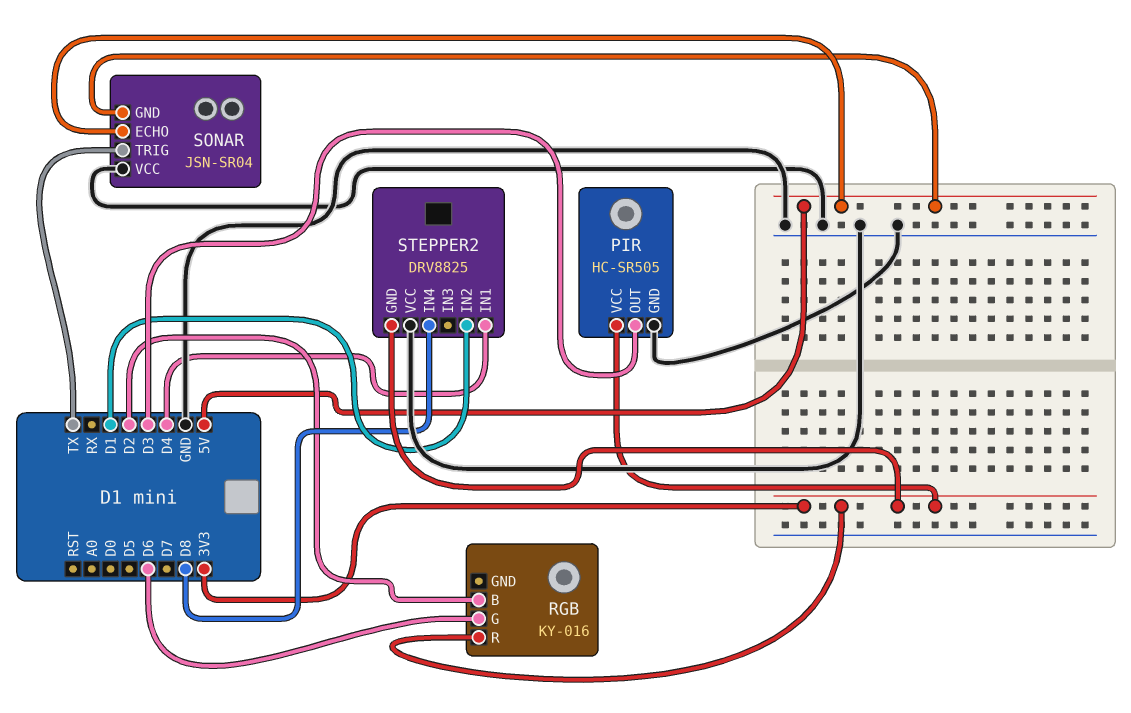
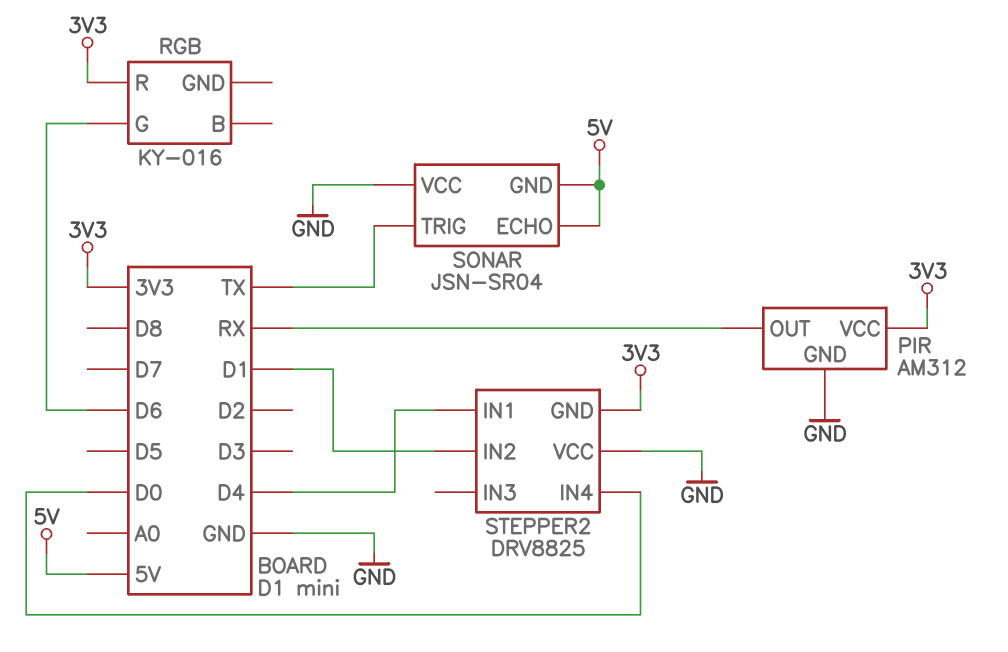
PIR: HC-SR505 -> AM312
PIR pin OUT: D3 -> RX
RGB pin B: D2 -> none
STEPPER2 pin IN4: D8 -> D0

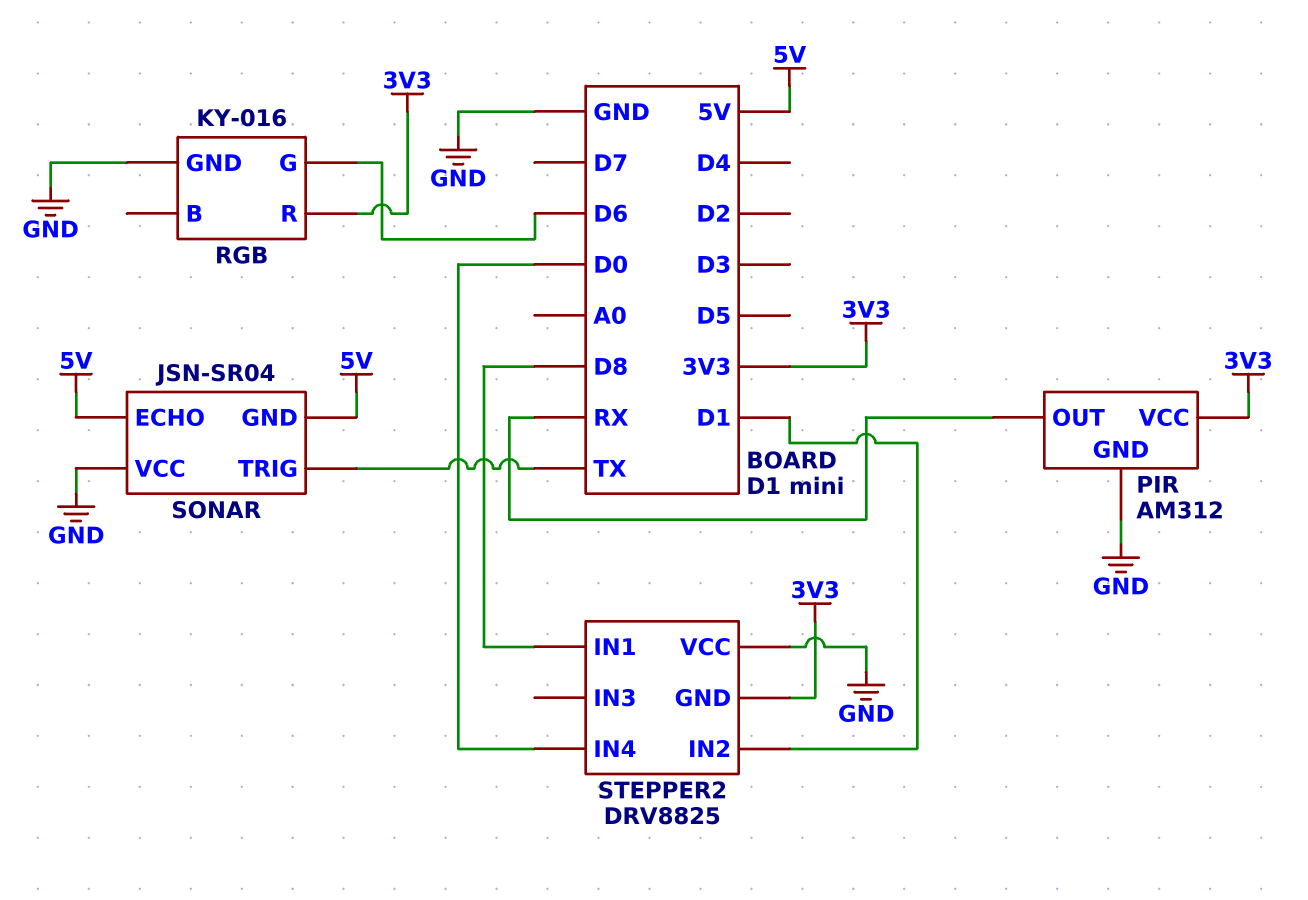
RGB pin GND: none -> GND
STEPPER2 pin IN1: D4 -> D8

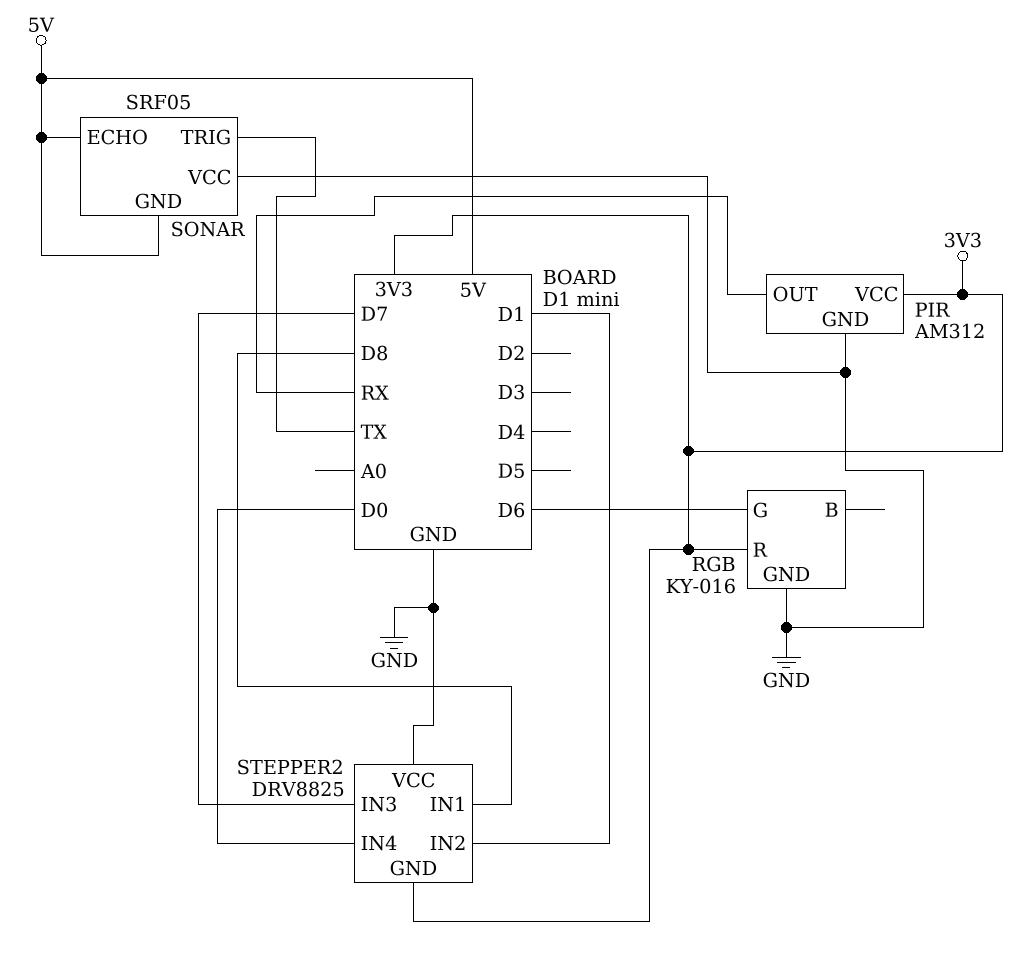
SONAR: JSN-SR04 -> SRF05
STEPPER2 pin IN3: none -> D7

